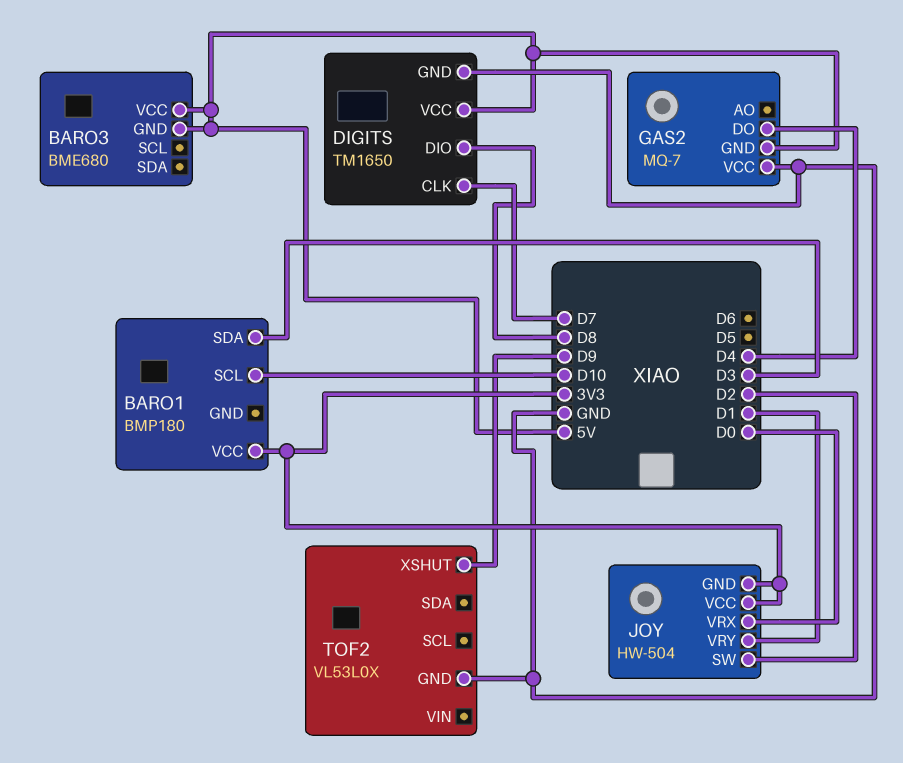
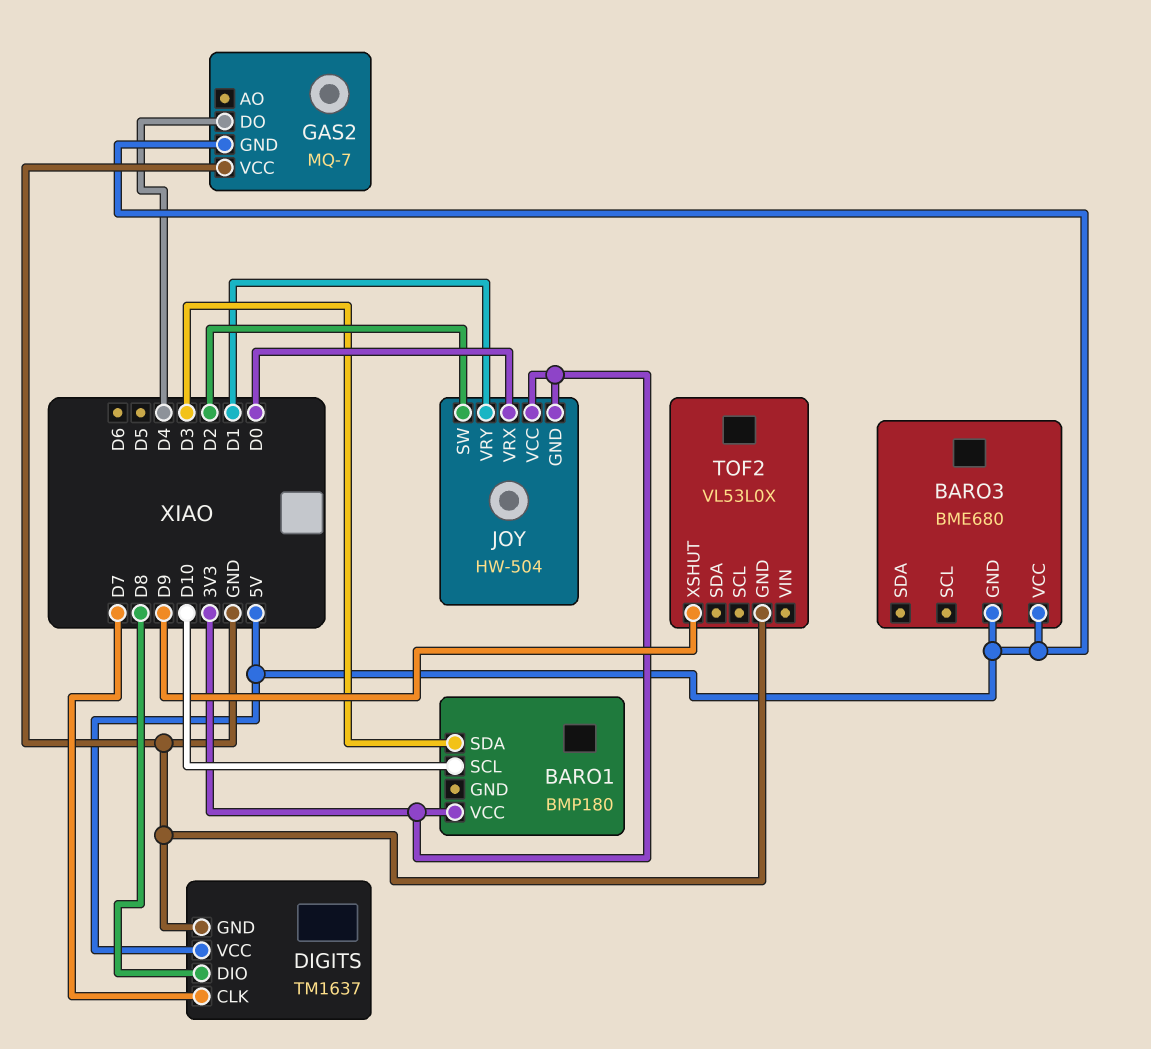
DIGITS: TM1650 -> TM1637

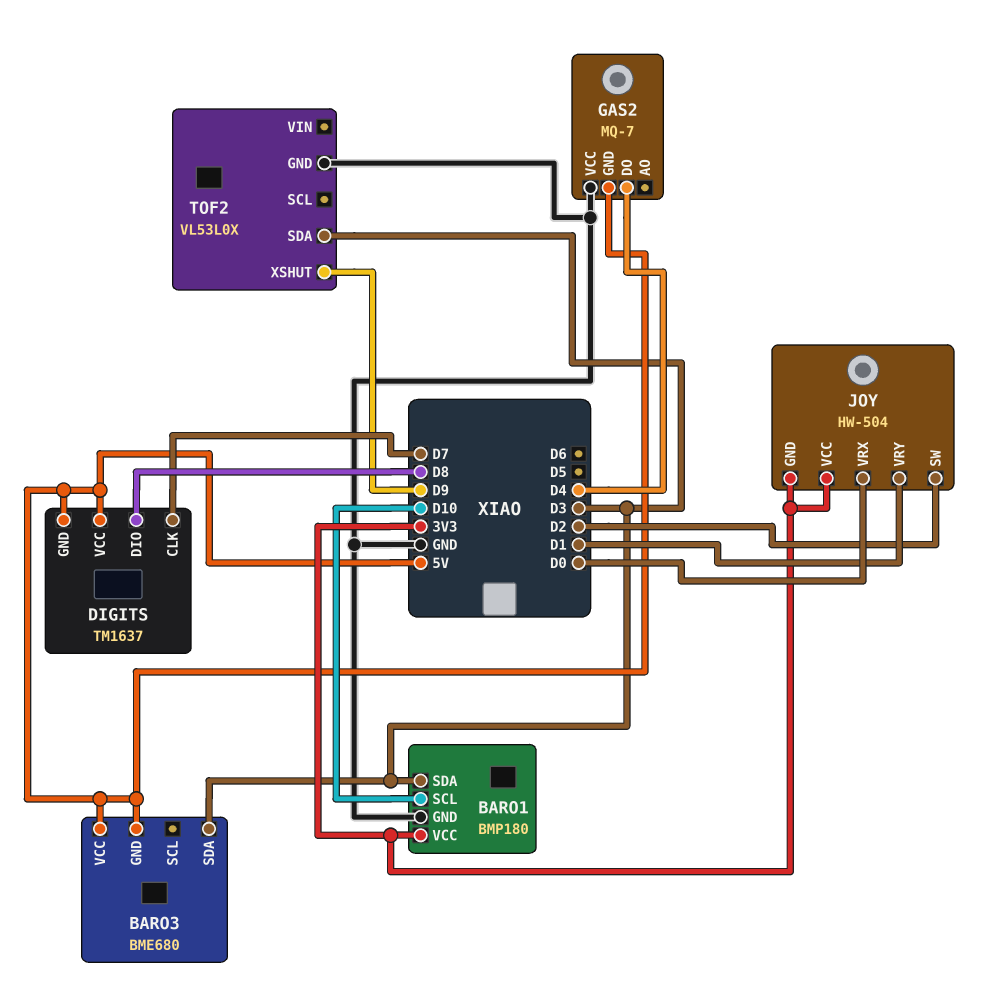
BARO1 pin GND: none -> GND
BARO3 pin SDA: none -> D3
DIGITS pin GND: GND -> 5V
TOF2 pin SDA: none -> D3

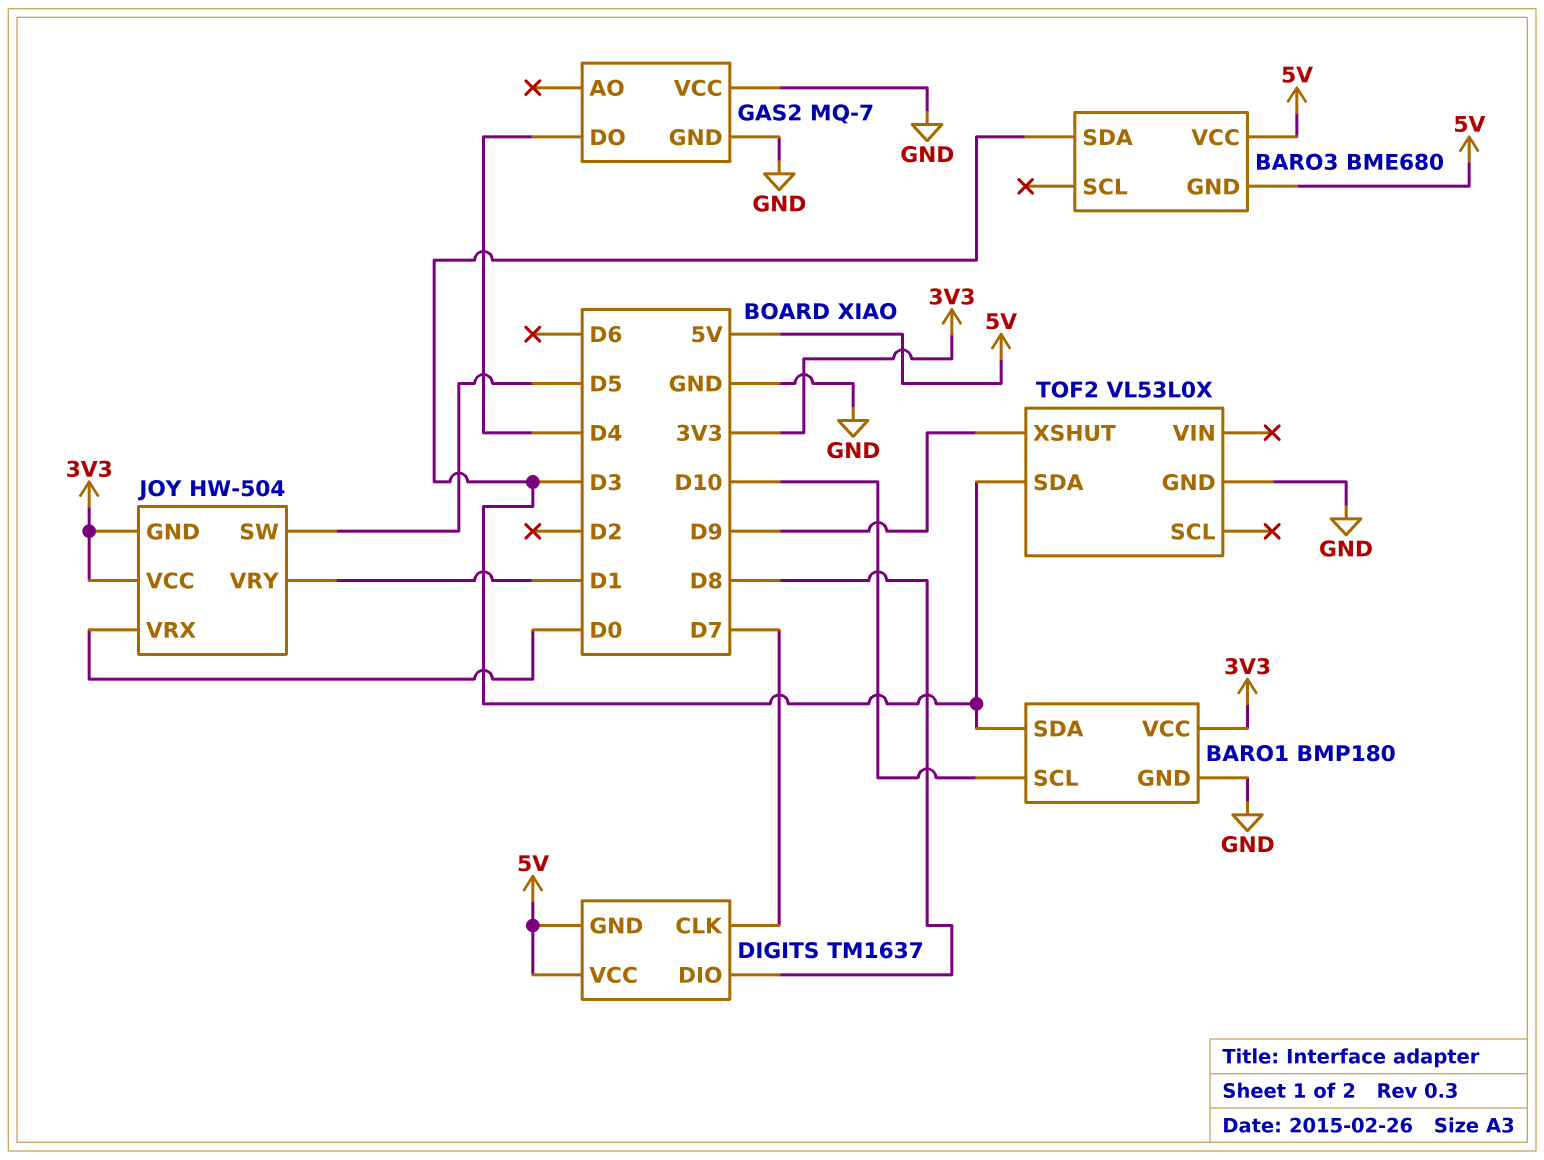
GAS2 pin GND: 5V -> GND
JOY pin SW: D2 -> D5

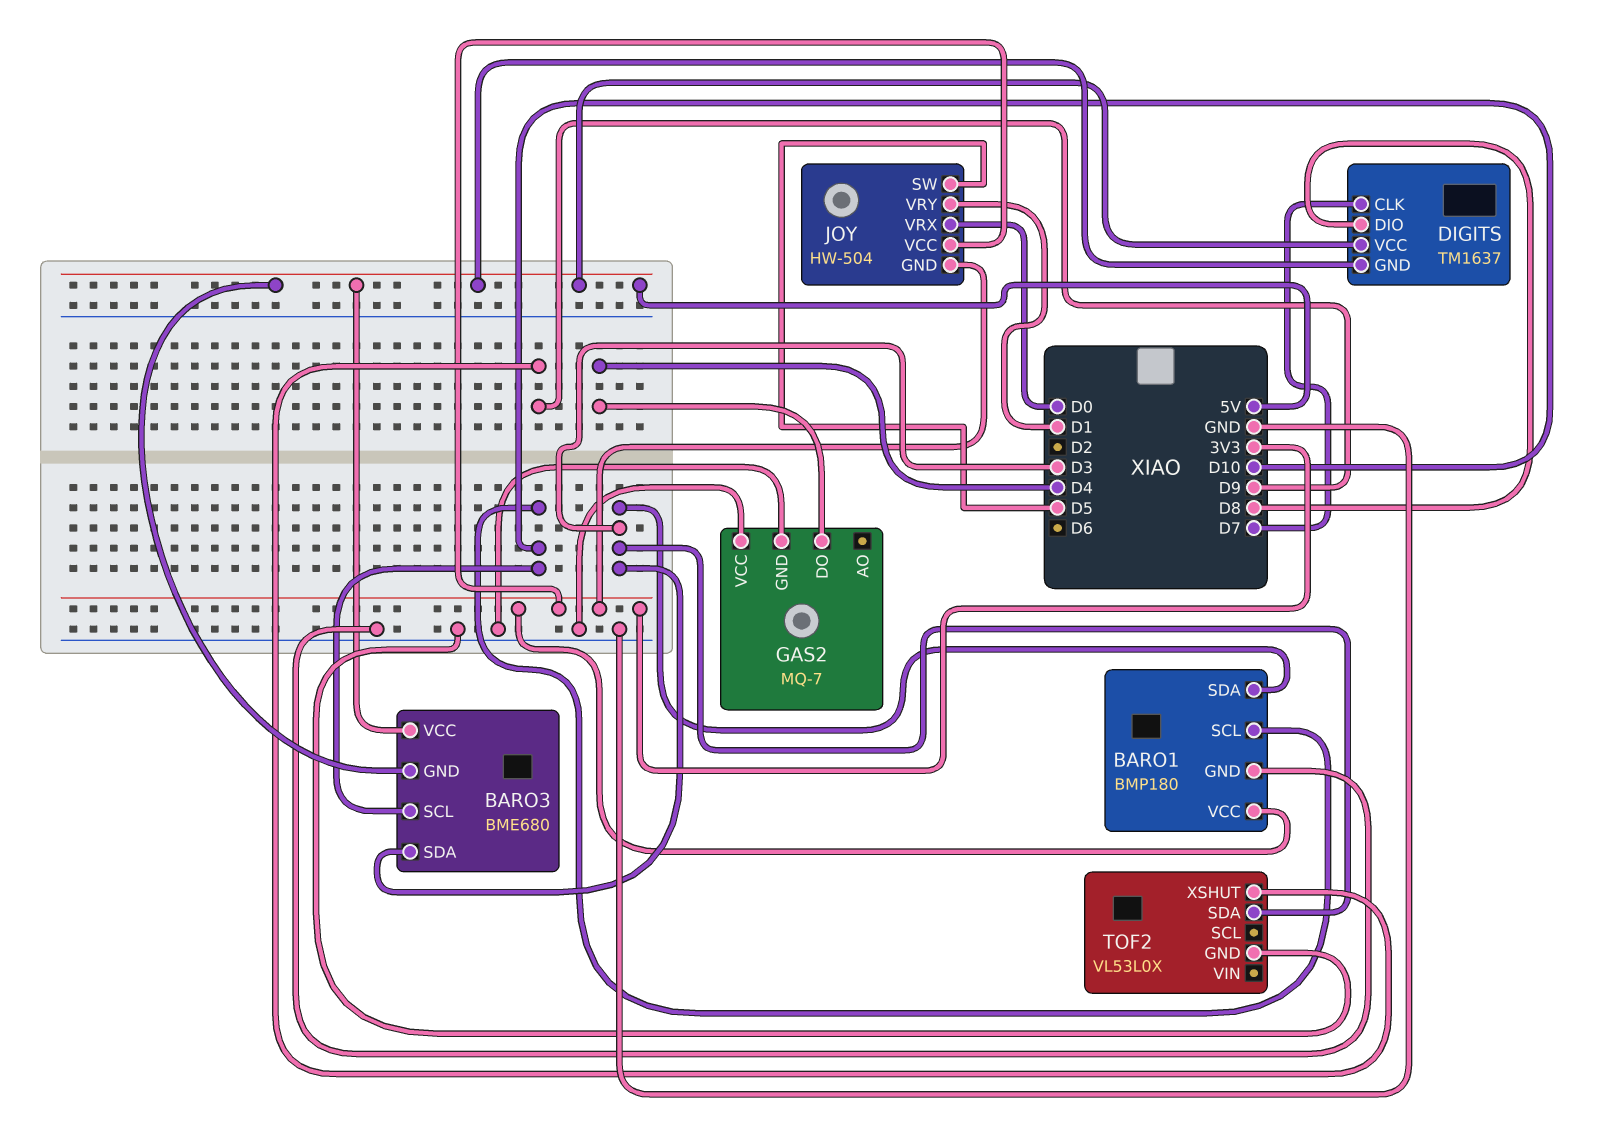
BARO3 pin SCL: none -> D10

